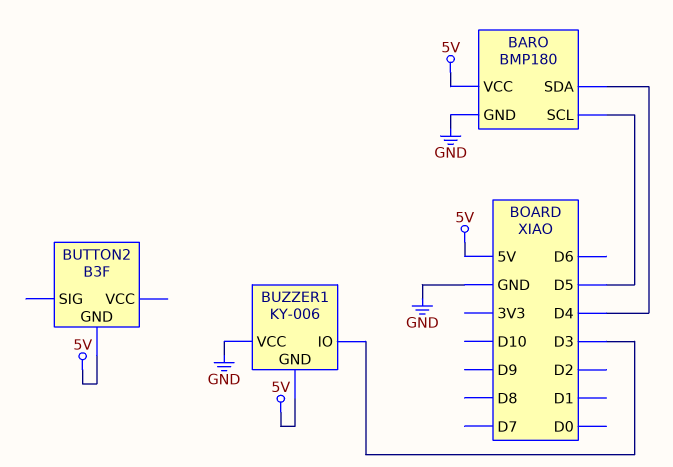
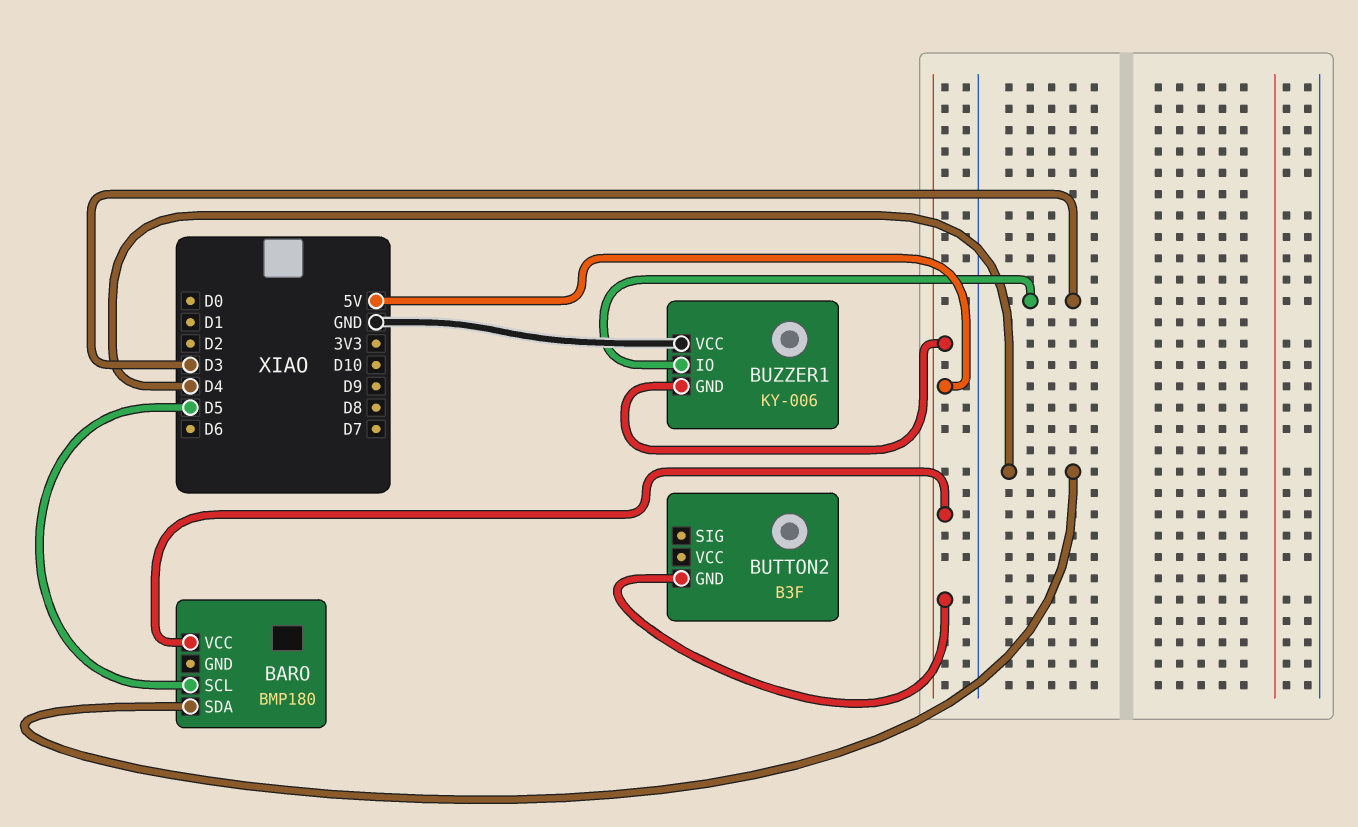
BARO pin GND: GND -> none

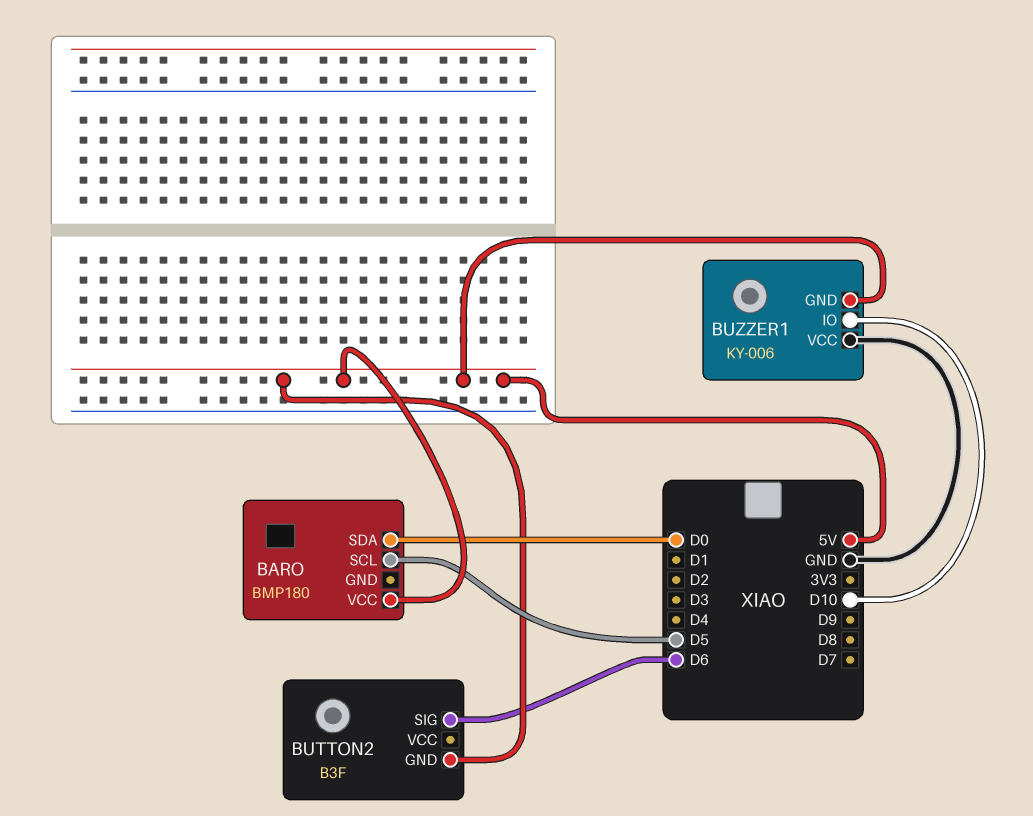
BARO pin SDA: D4 -> D0
BUTTON2 pin SIG: none -> D6
BUZZER1 pin IO: D3 -> D10

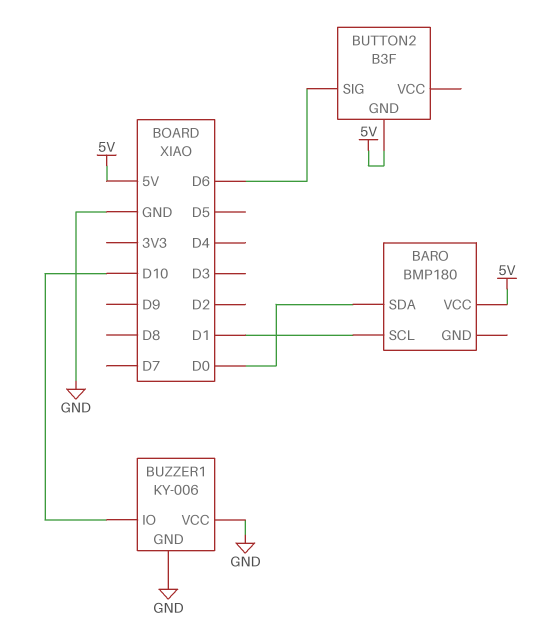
BARO pin SCL: D5 -> D1
BUZZER1 pin GND: 5V -> GND

